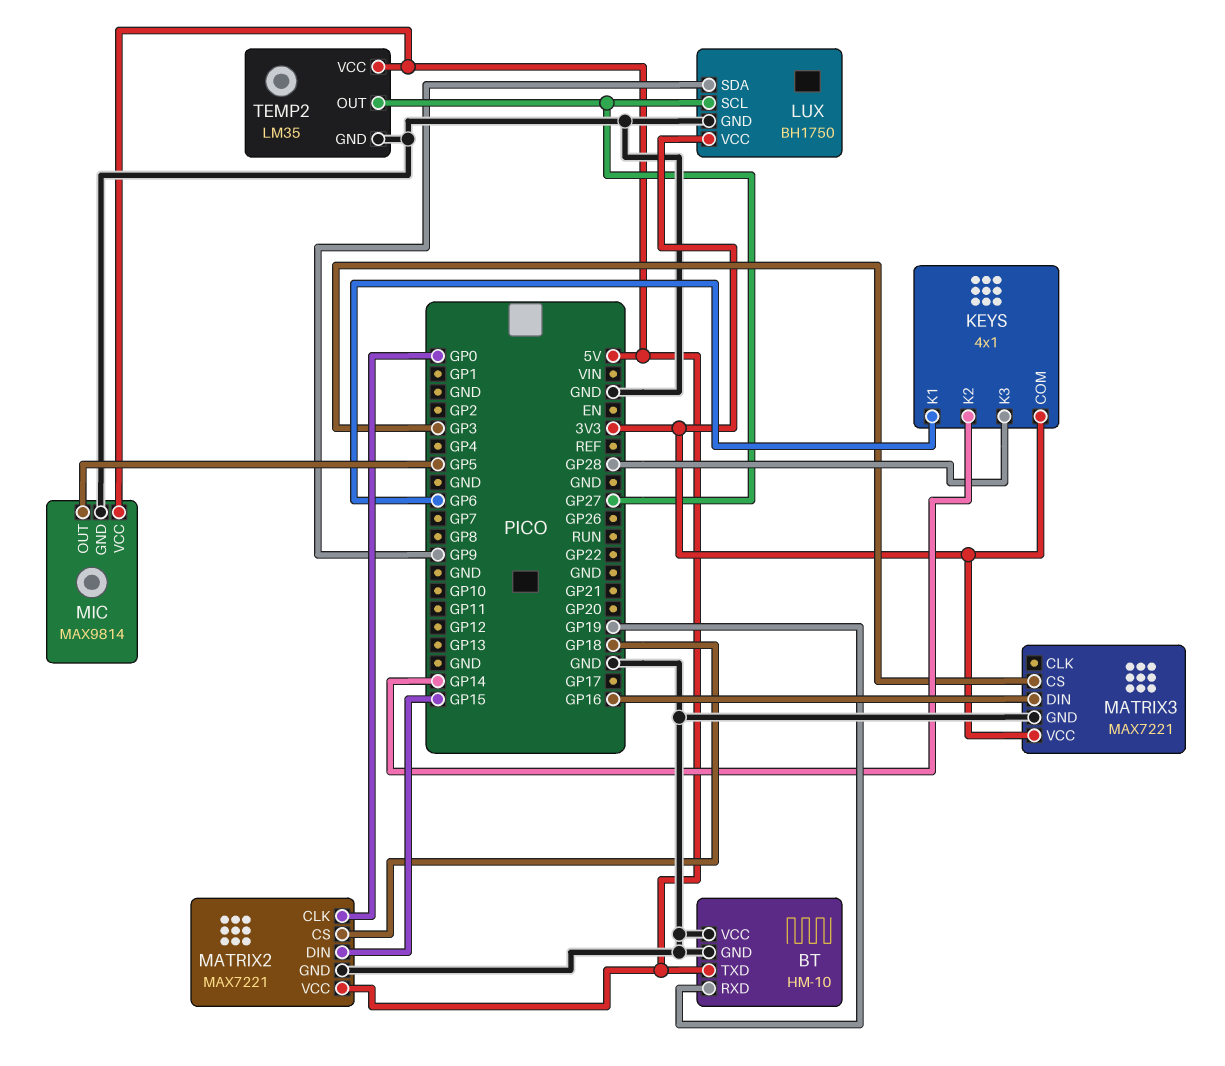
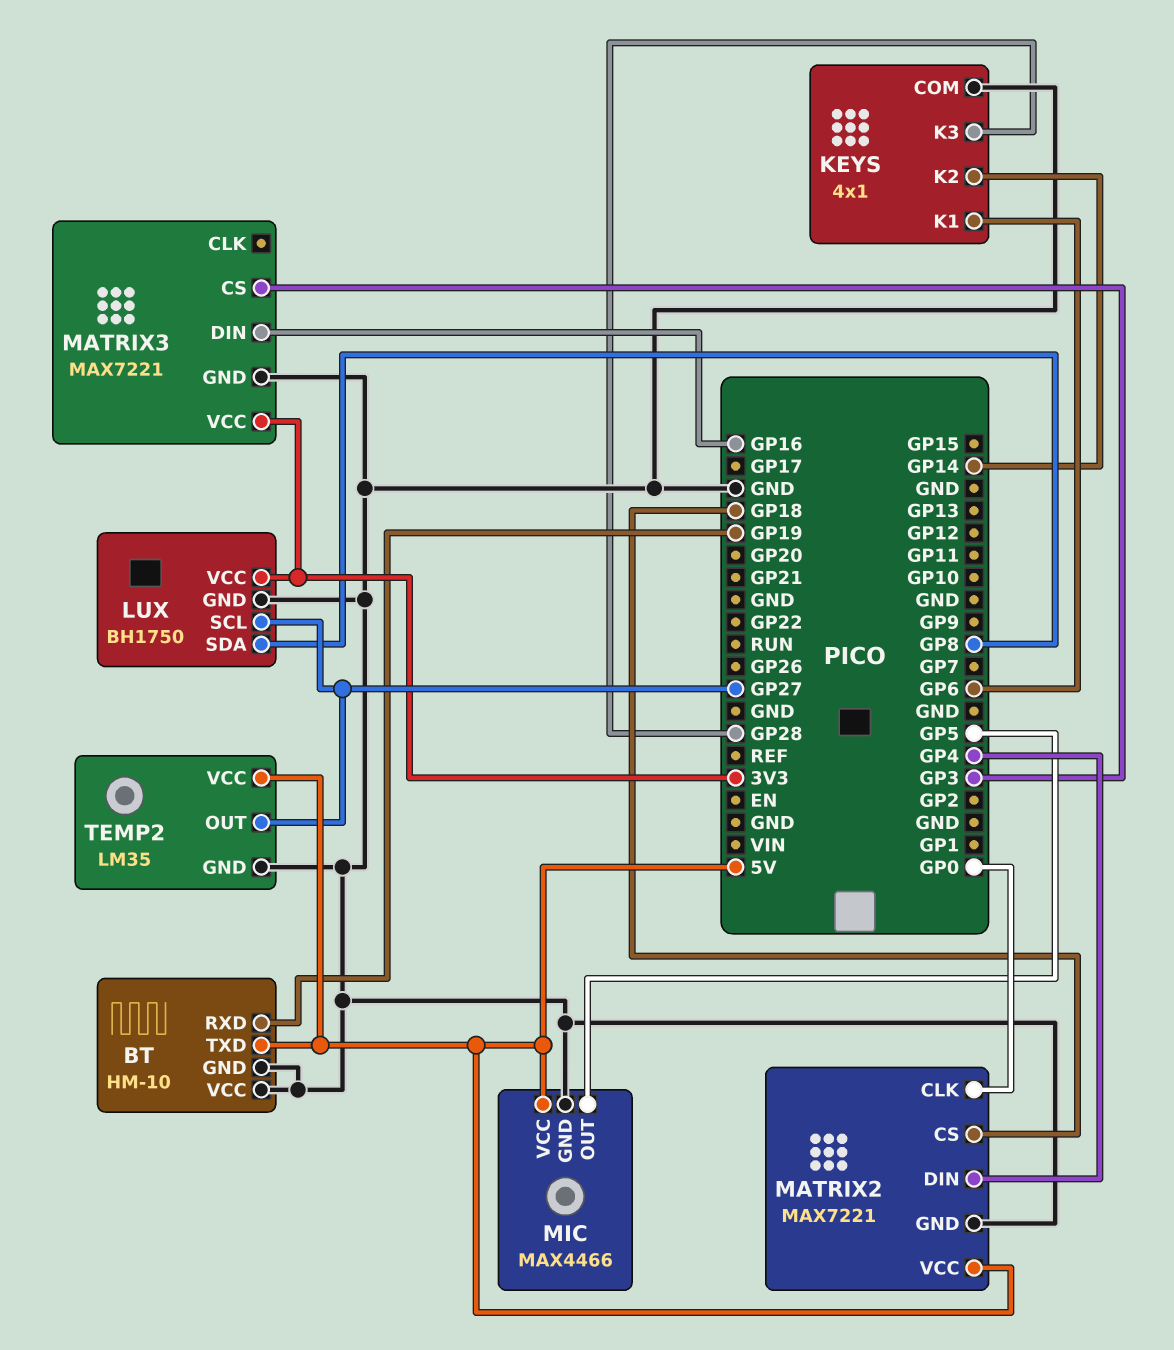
KEYS pin COM: 3V3 -> GND
LUX pin SDA: GP9 -> GP8
MATRIX2 pin DIN: GP15 -> GP4
MIC: MAX9814 -> MAX4466

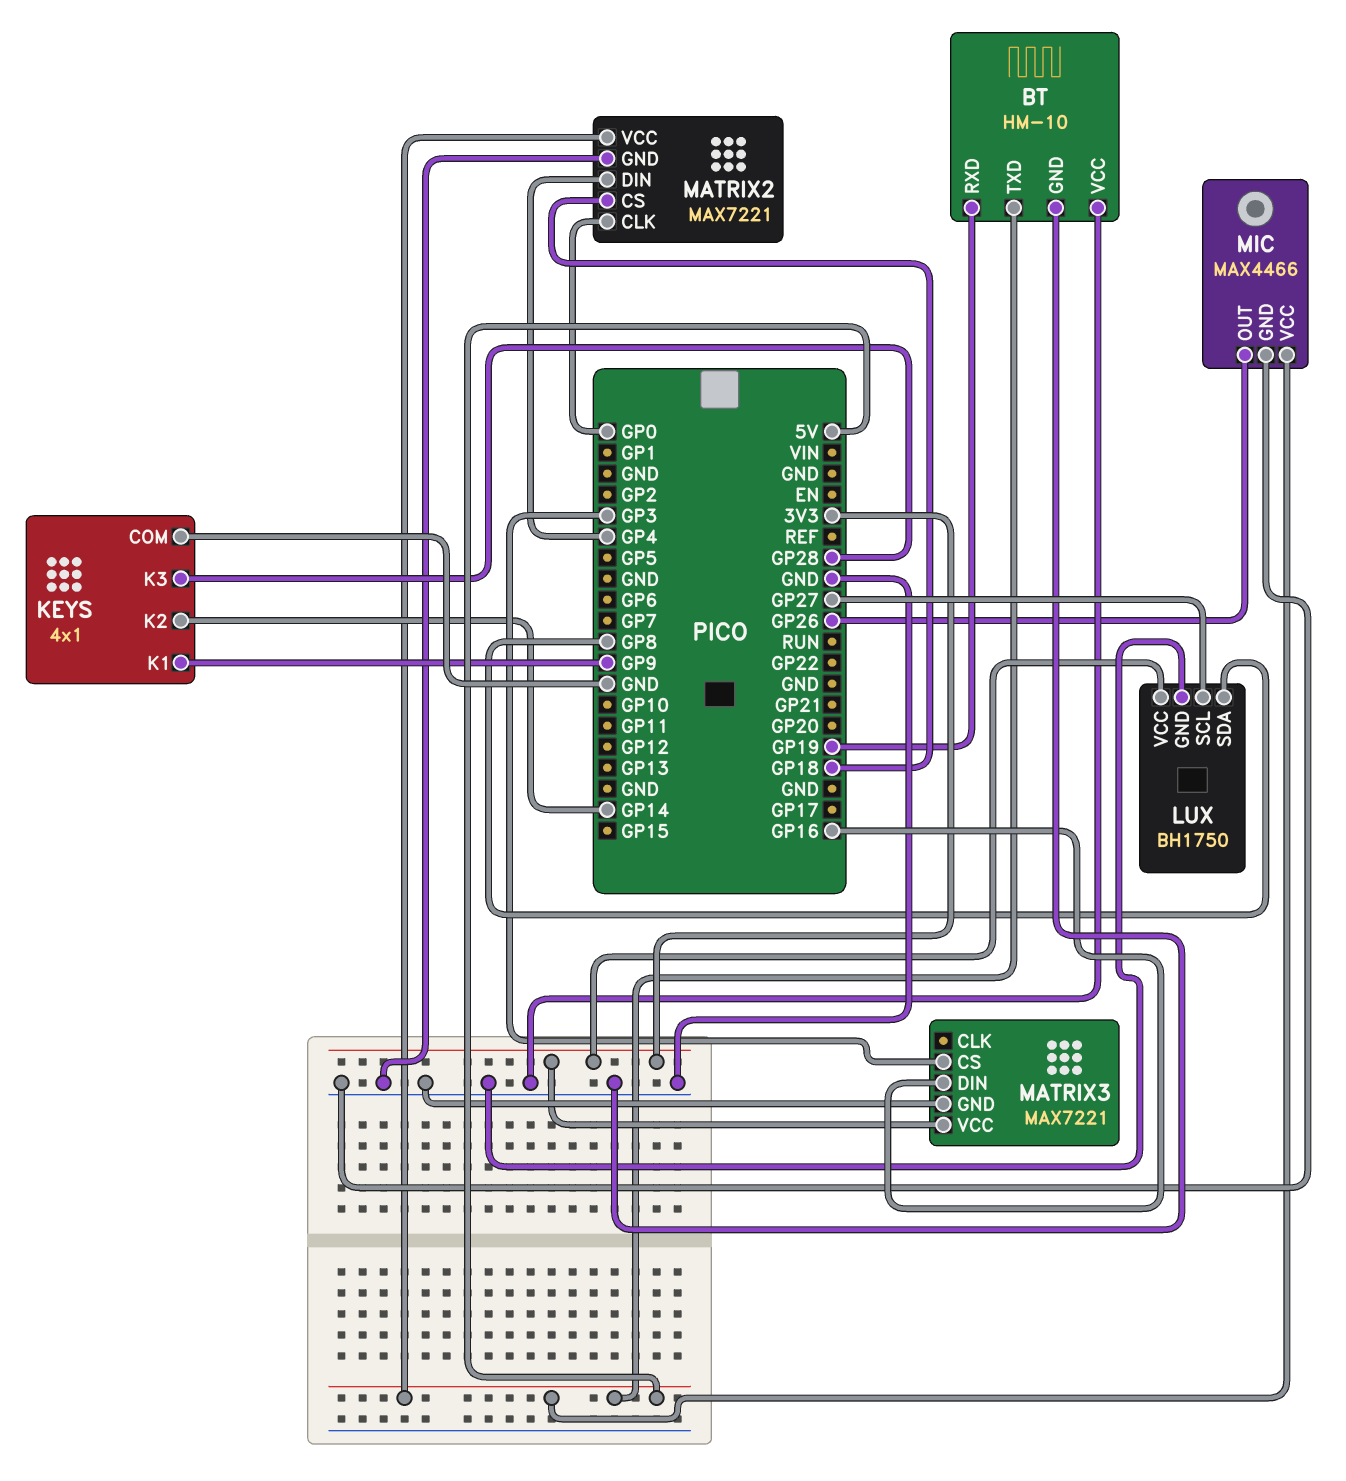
KEYS pin K1: GP6 -> GP9
MIC pin OUT: GP5 -> GP26
TEMP2: LM35 -> none
TEMP2 pin GND: GND -> none
TEMP2 pin OUT: GP27 -> none
TEMP2 pin VCC: 5V -> none

